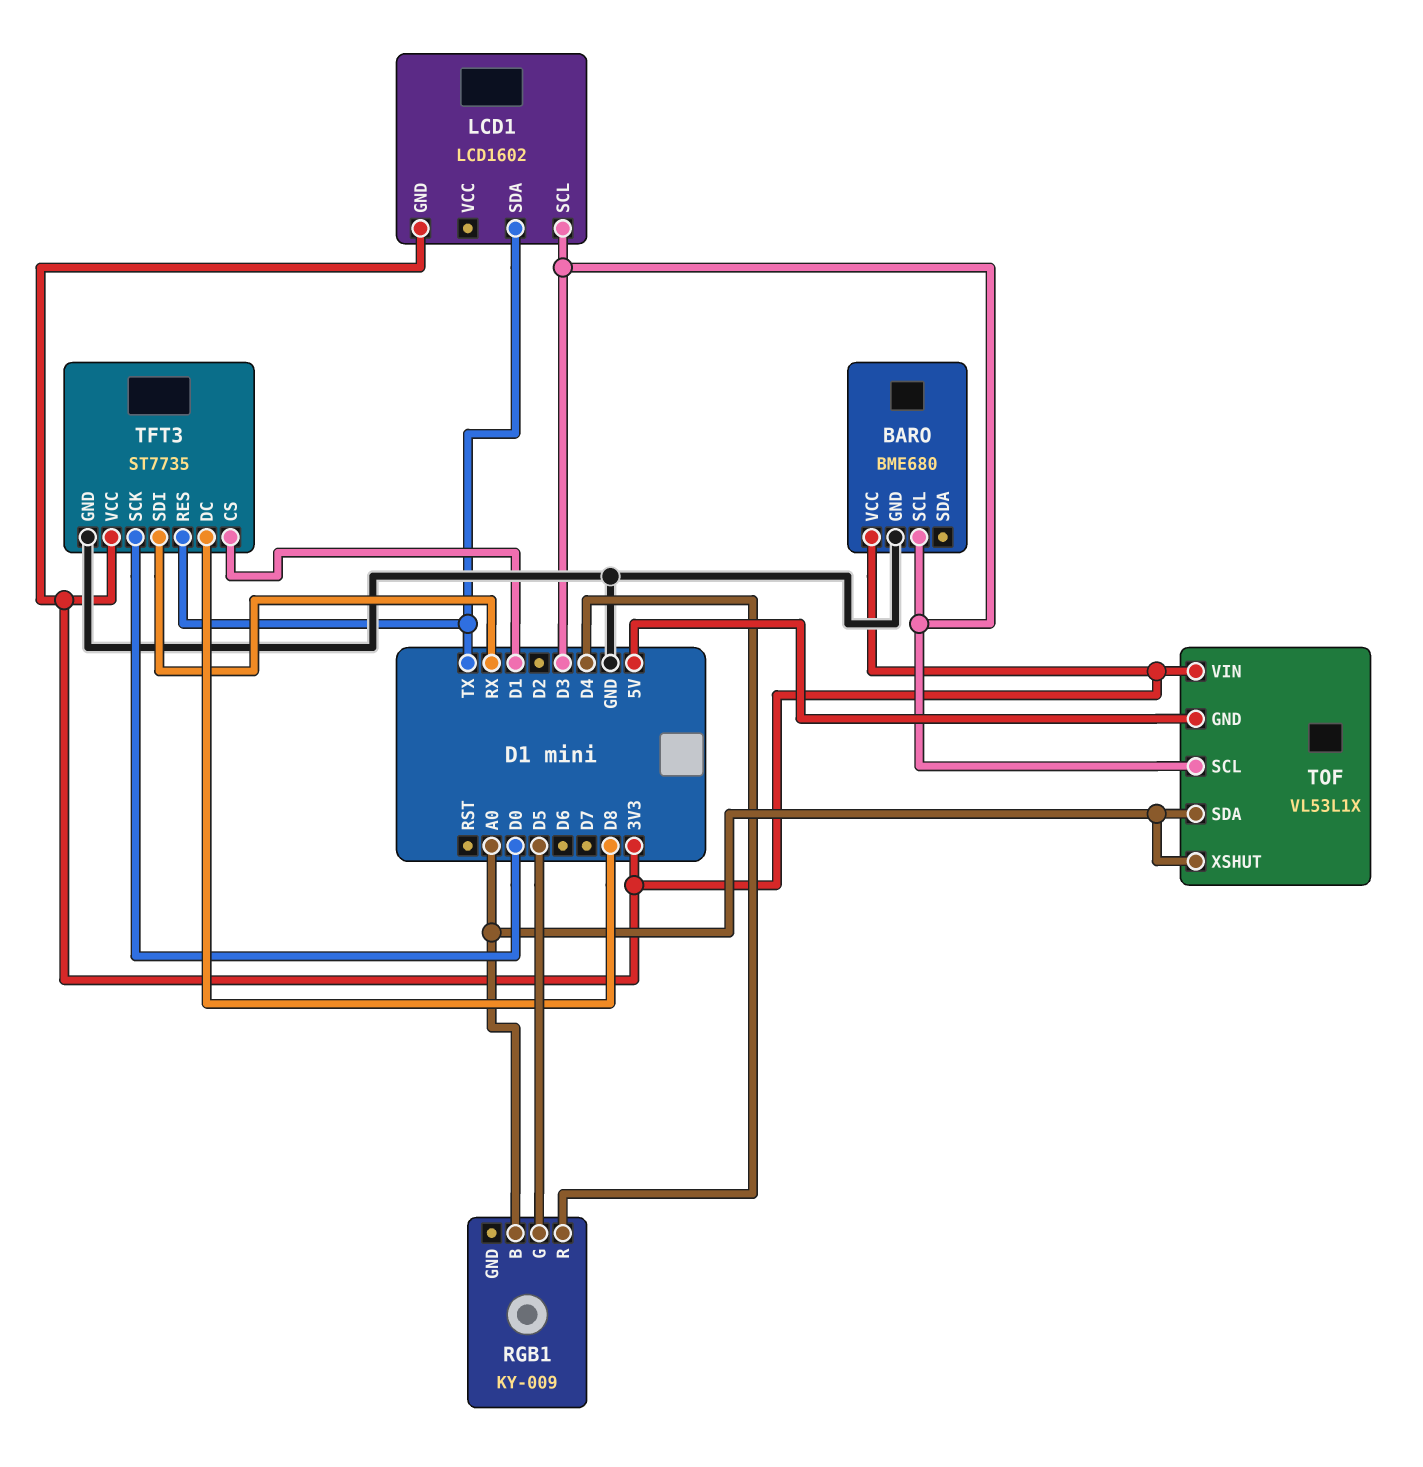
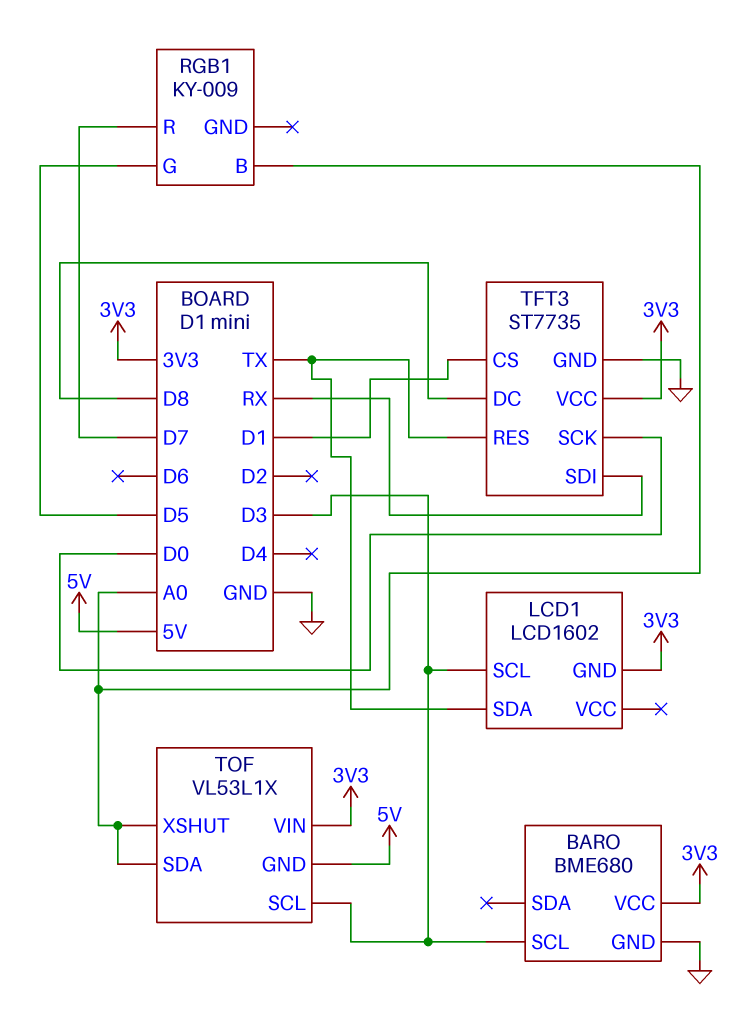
RGB1 pin R: D4 -> D7

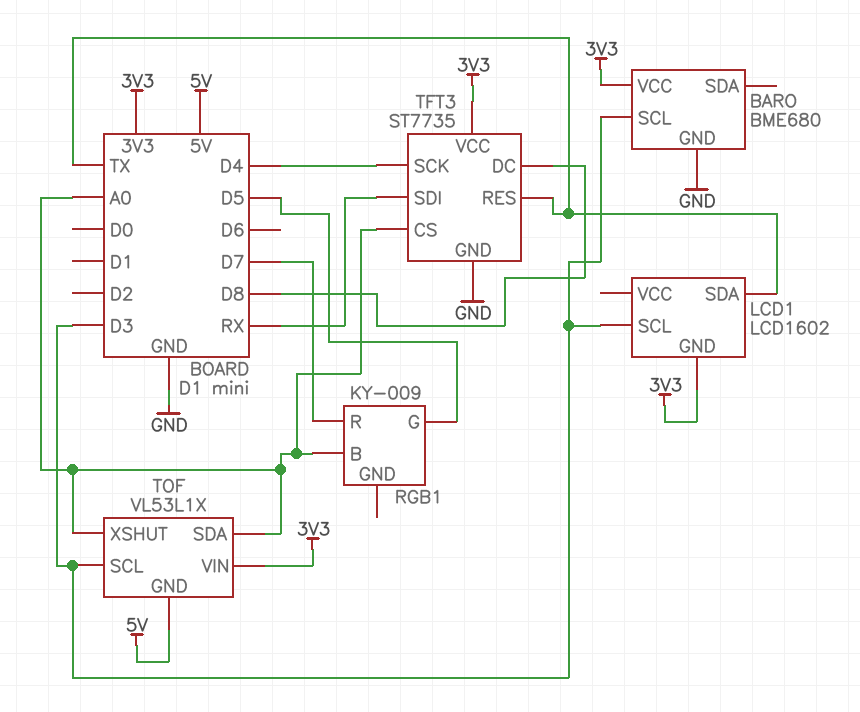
TFT3 pin CS: D1 -> A0
TFT3 pin SCK: D0 -> D4

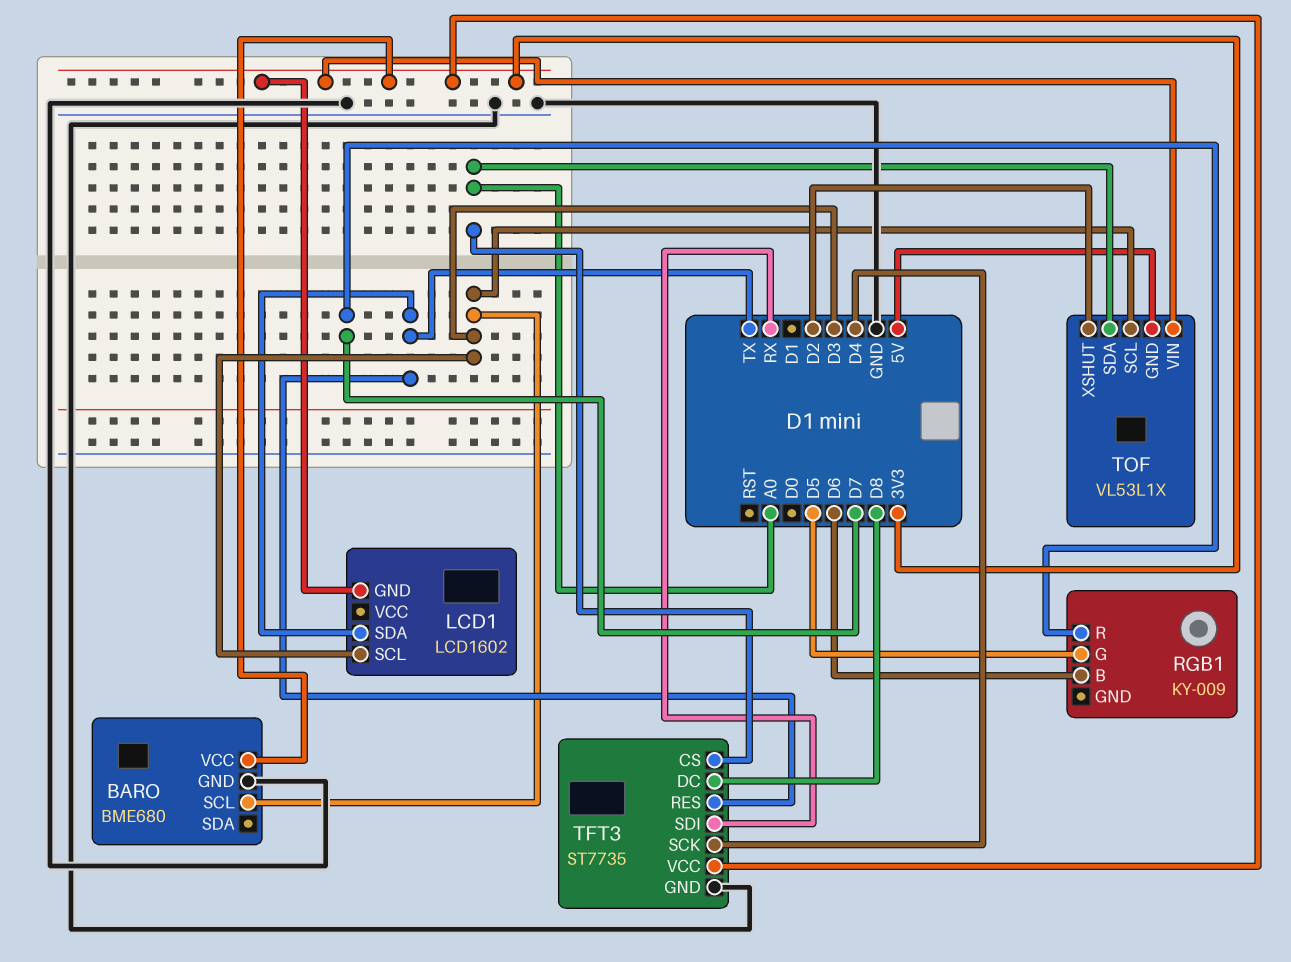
RGB1 pin B: A0 -> D6
TOF pin XSHUT: A0 -> D2

